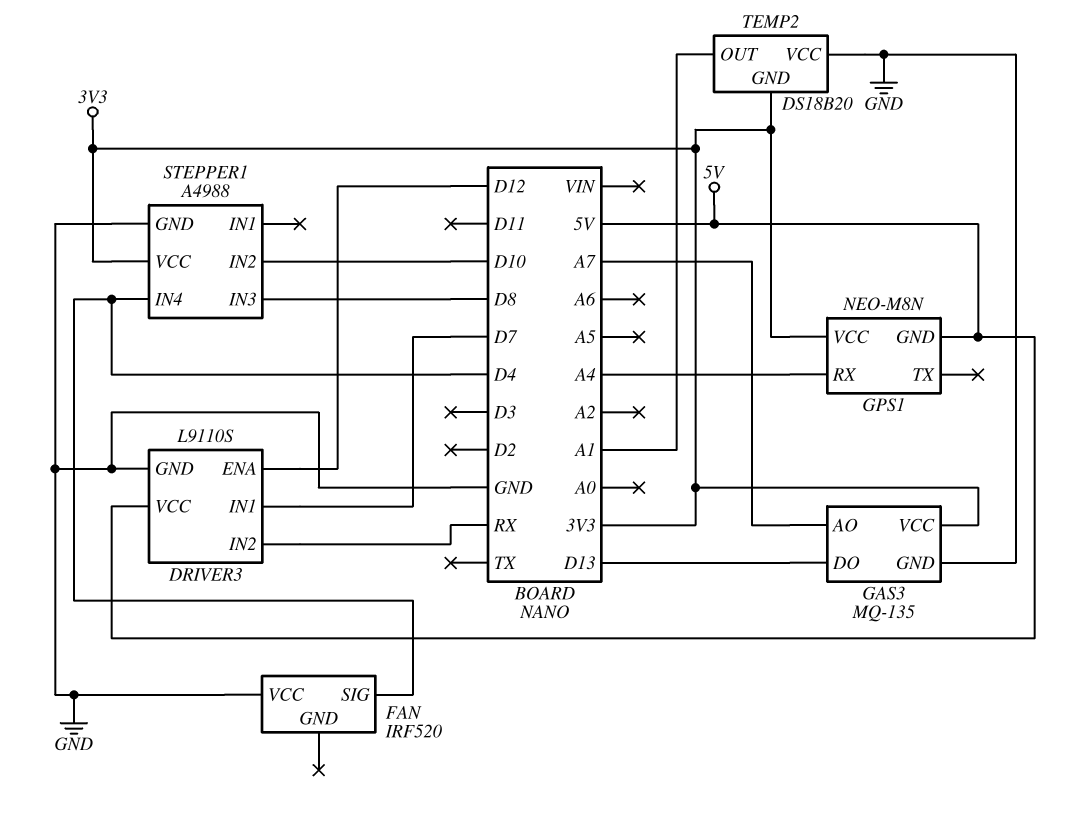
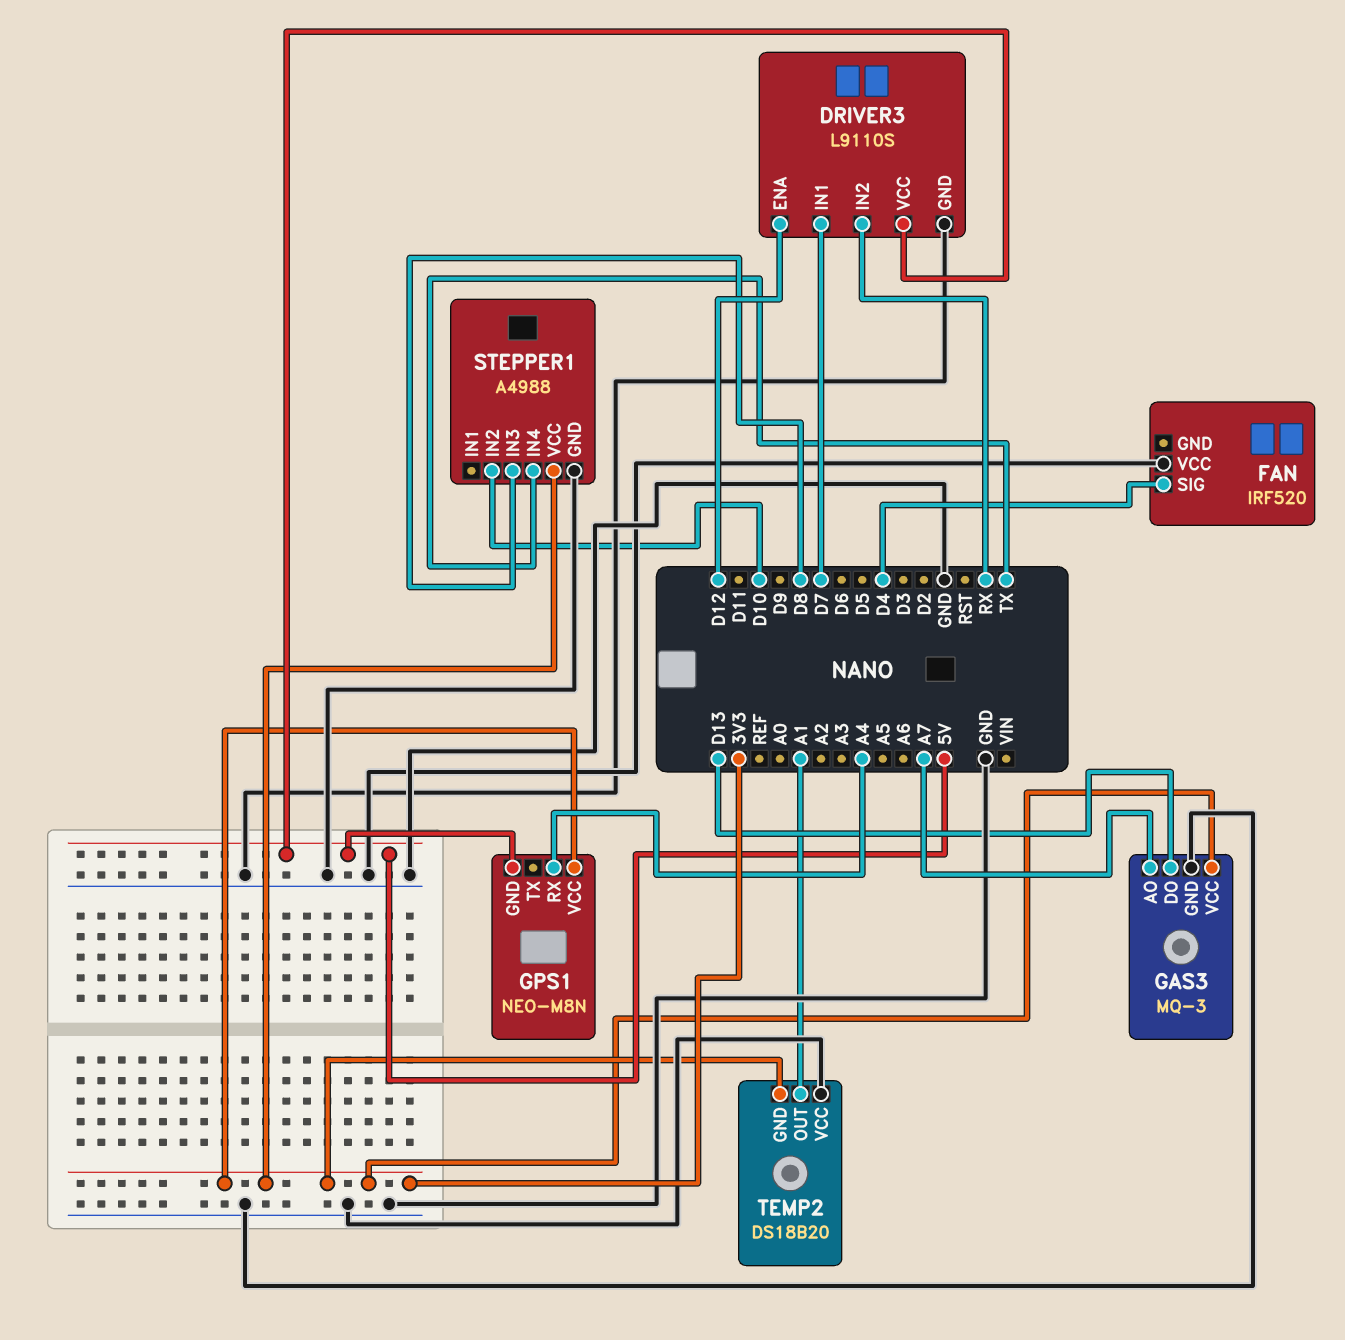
GAS3: MQ-135 -> MQ-3
STEPPER1 pin IN4: D4 -> TX

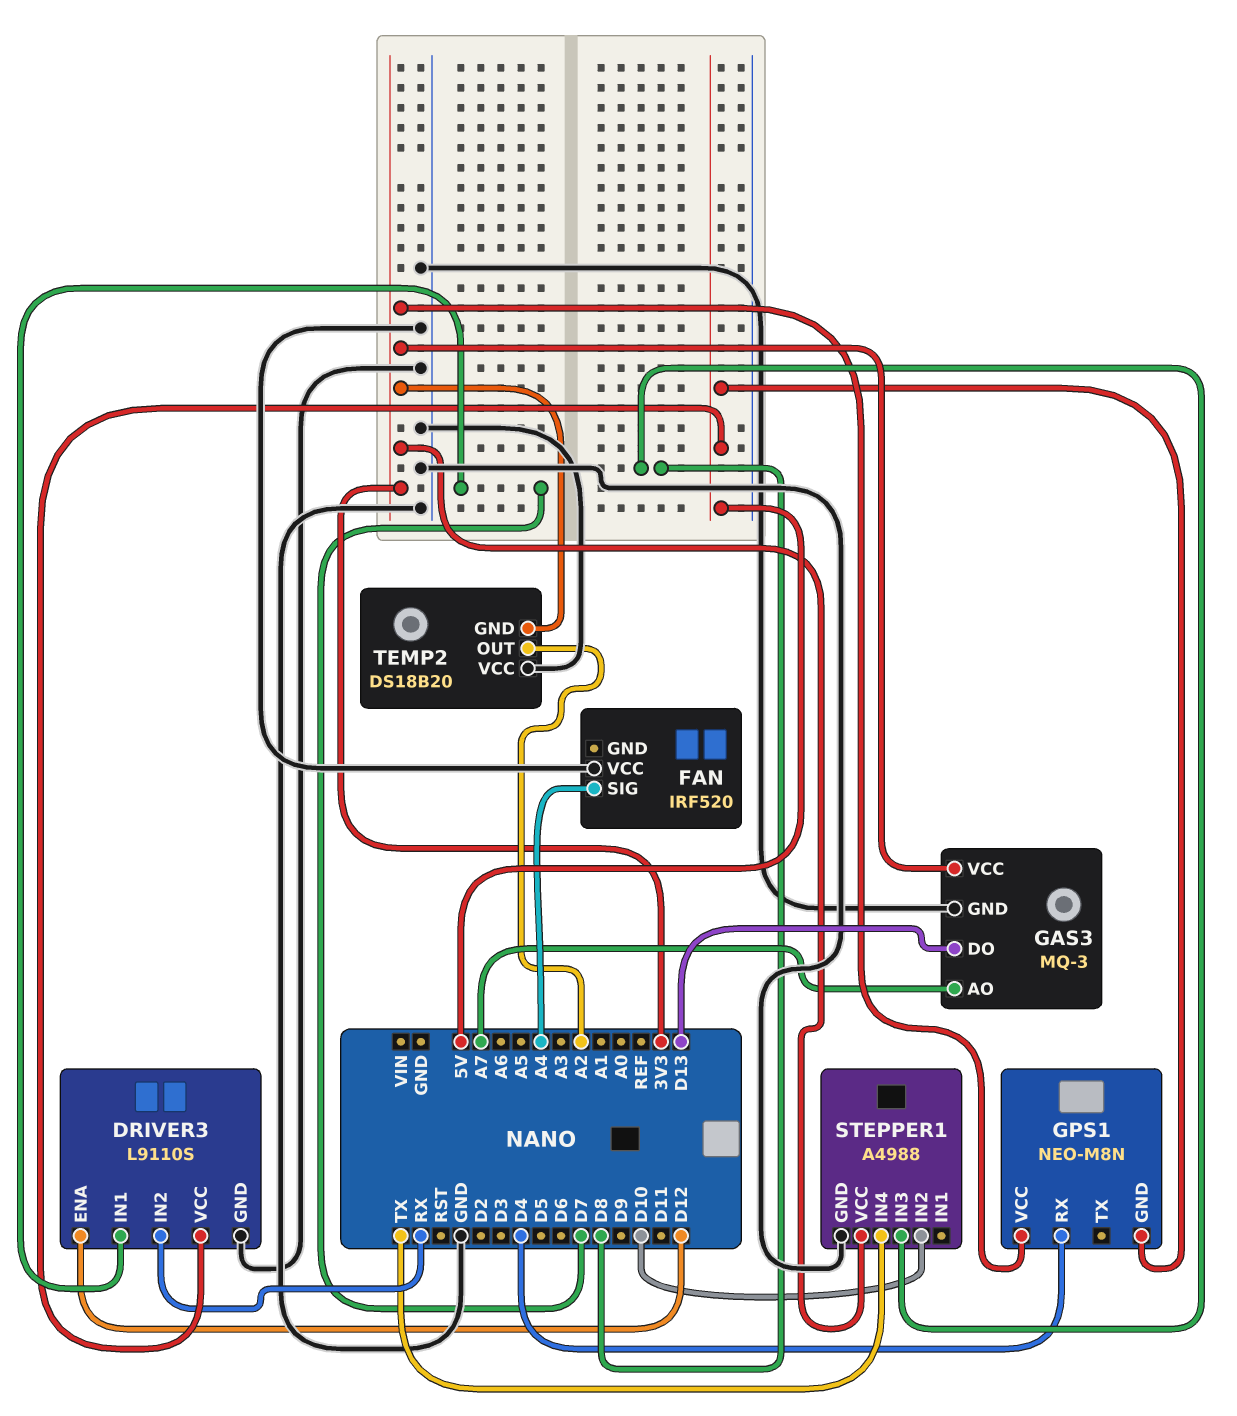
FAN pin SIG: D4 -> A4
GPS1 pin RX: A4 -> D4
TEMP2 pin OUT: A1 -> A2

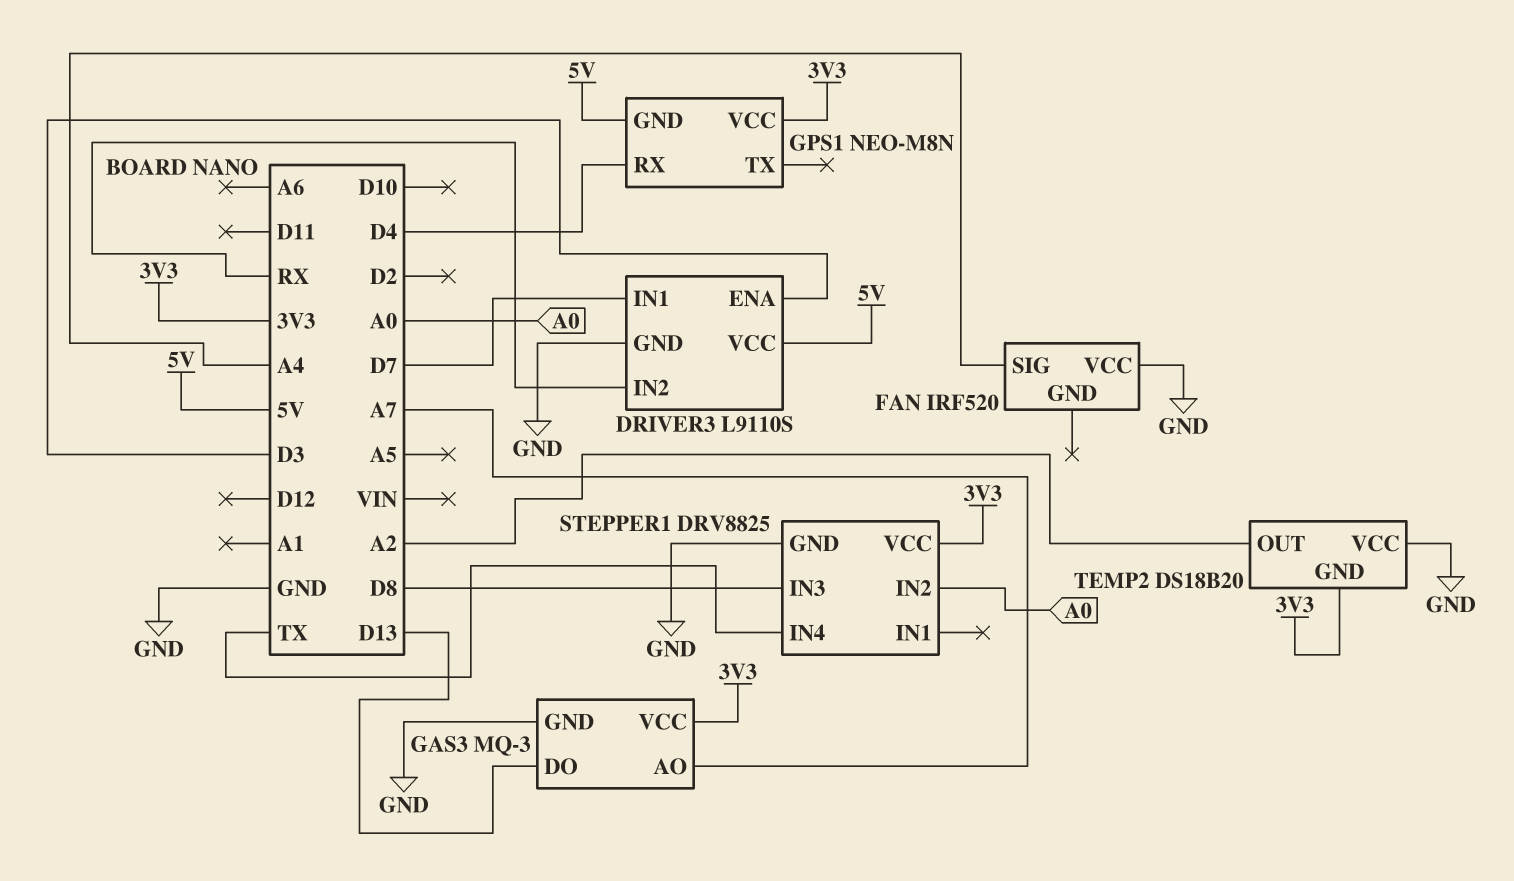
DRIVER3 pin ENA: D12 -> D3
STEPPER1: A4988 -> DRV8825
STEPPER1 pin IN2: D10 -> A0

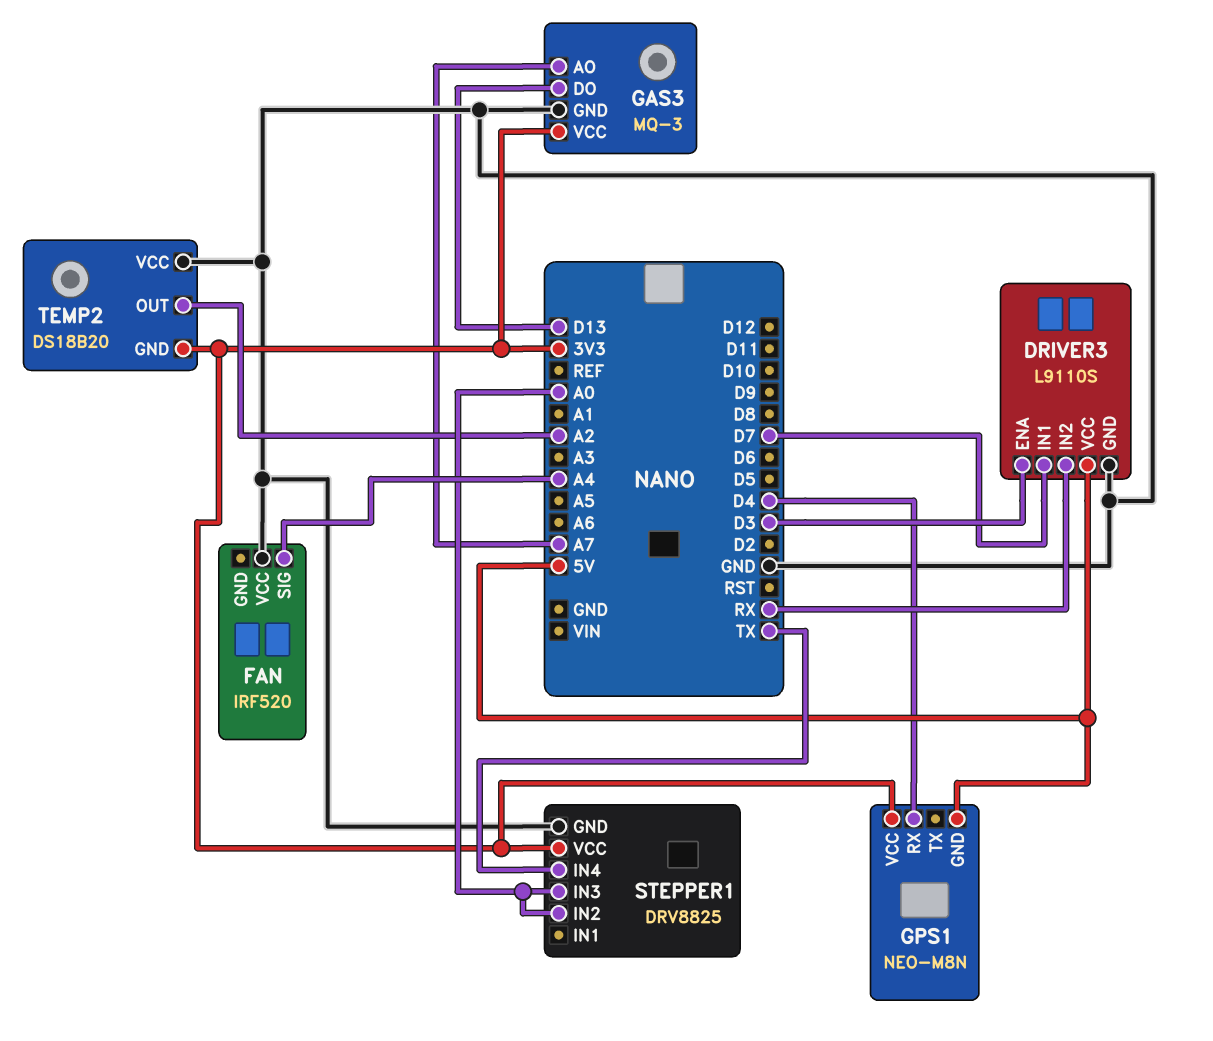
STEPPER1 pin IN3: D8 -> A0

